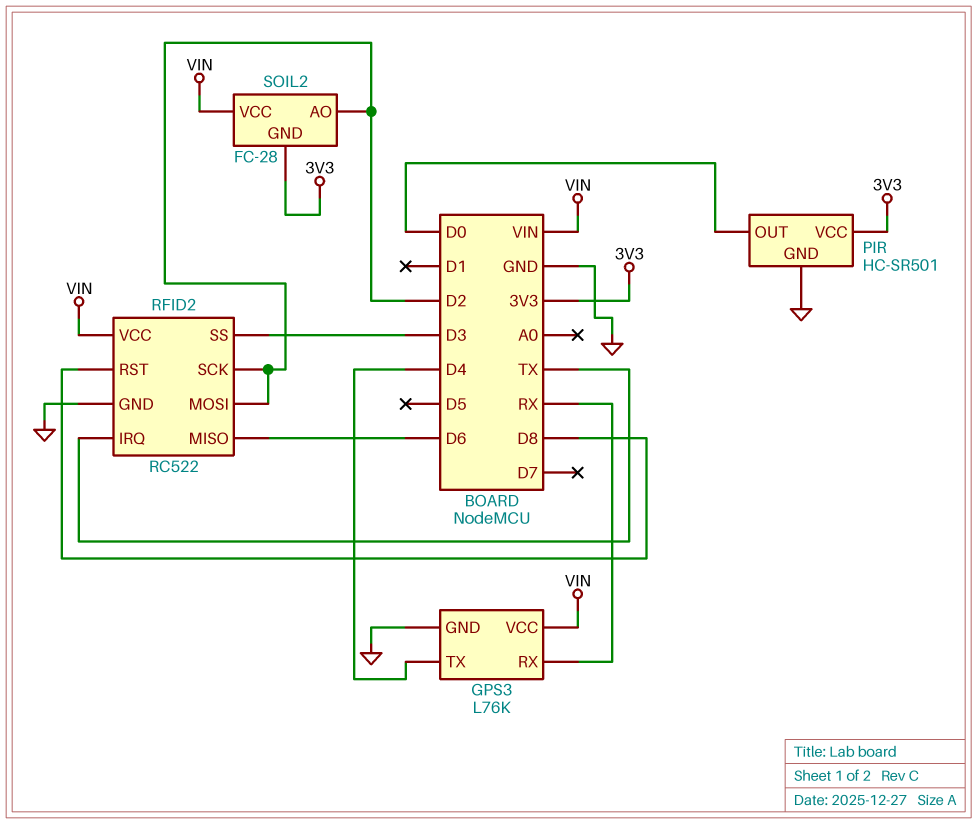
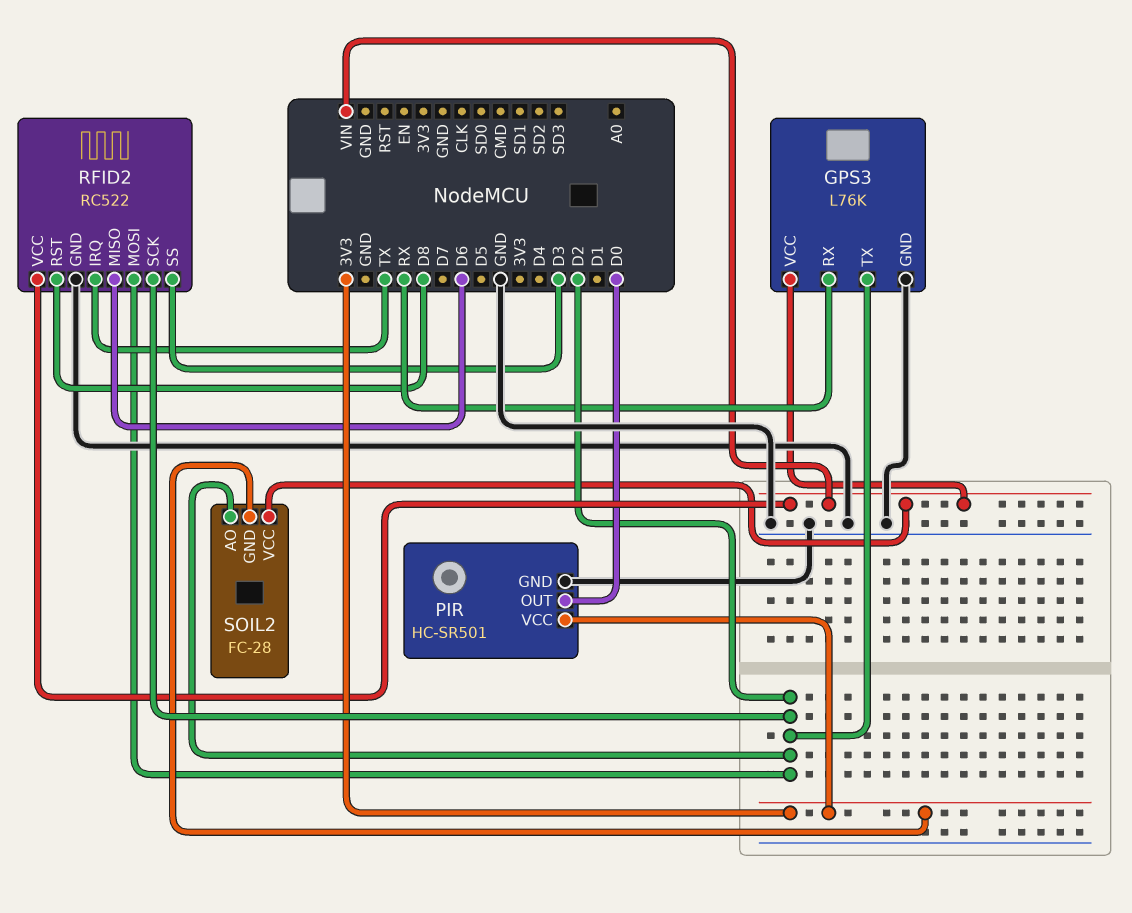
GPS3 pin TX: D4 -> D2

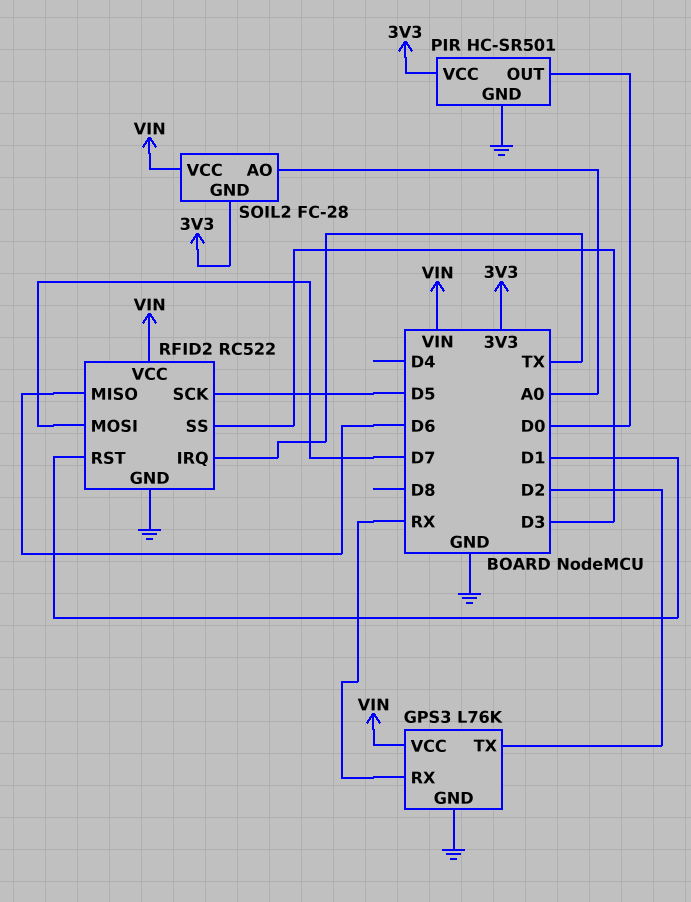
RFID2 pin MOSI: D2 -> D7
RFID2 pin RST: D8 -> D1
RFID2 pin SCK: D2 -> D5
SOIL2 pin AO: D2 -> A0

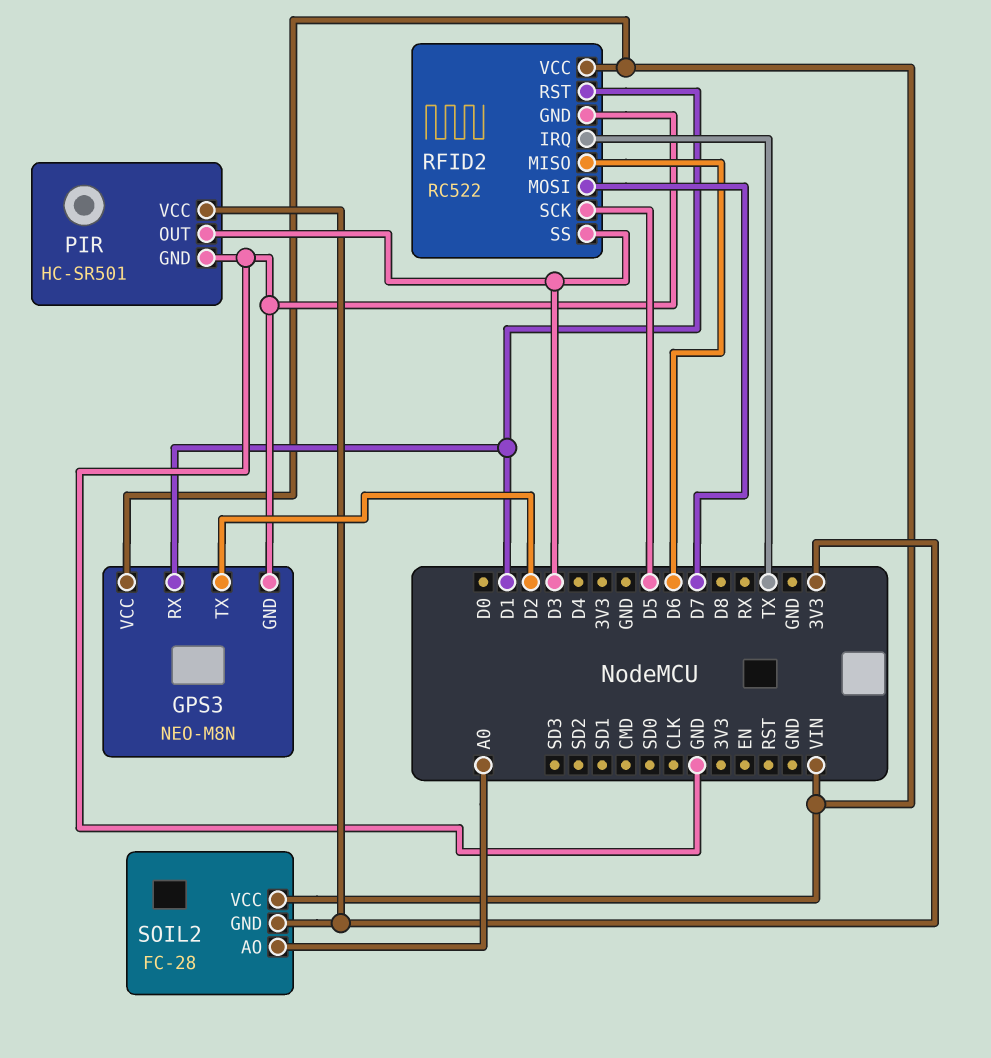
GPS3: L76K -> NEO-M8N
GPS3 pin RX: RX -> D1
PIR pin OUT: D0 -> D3

